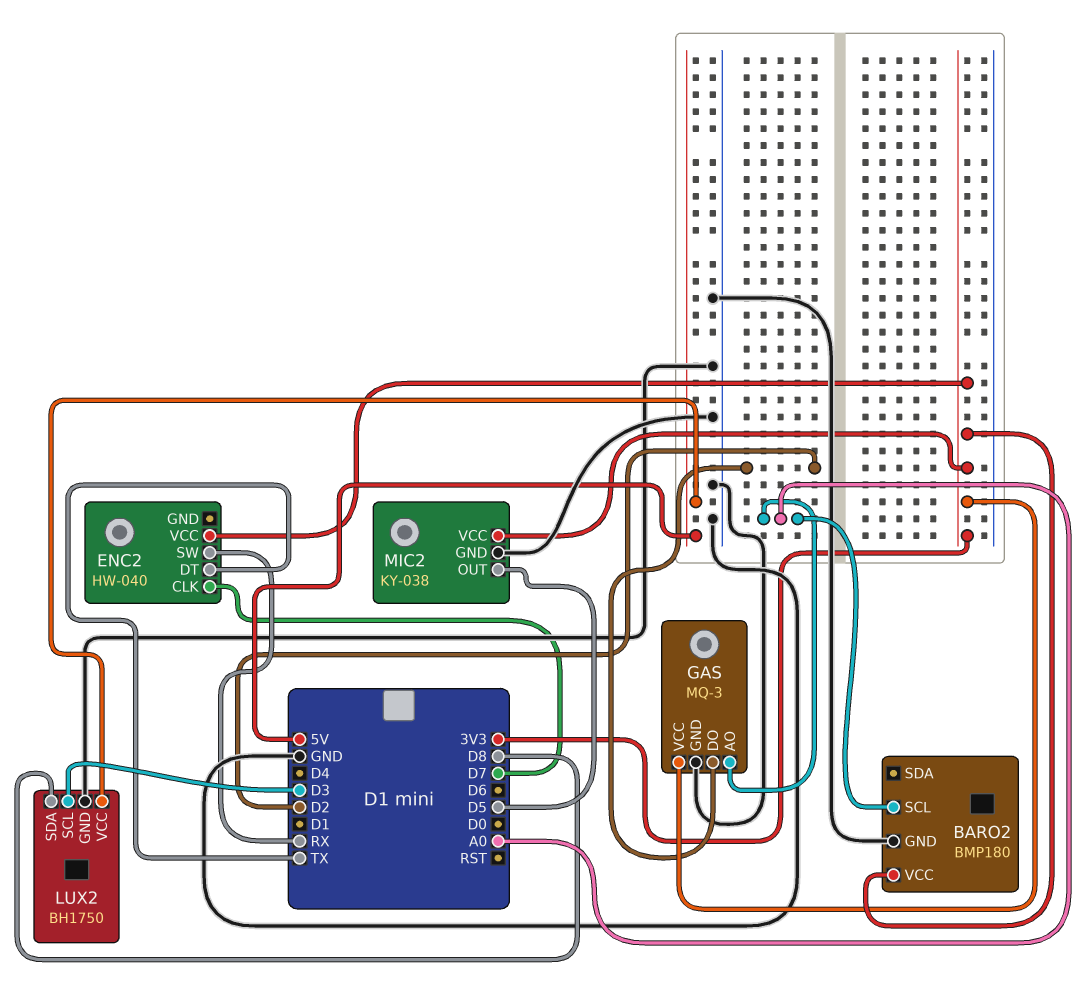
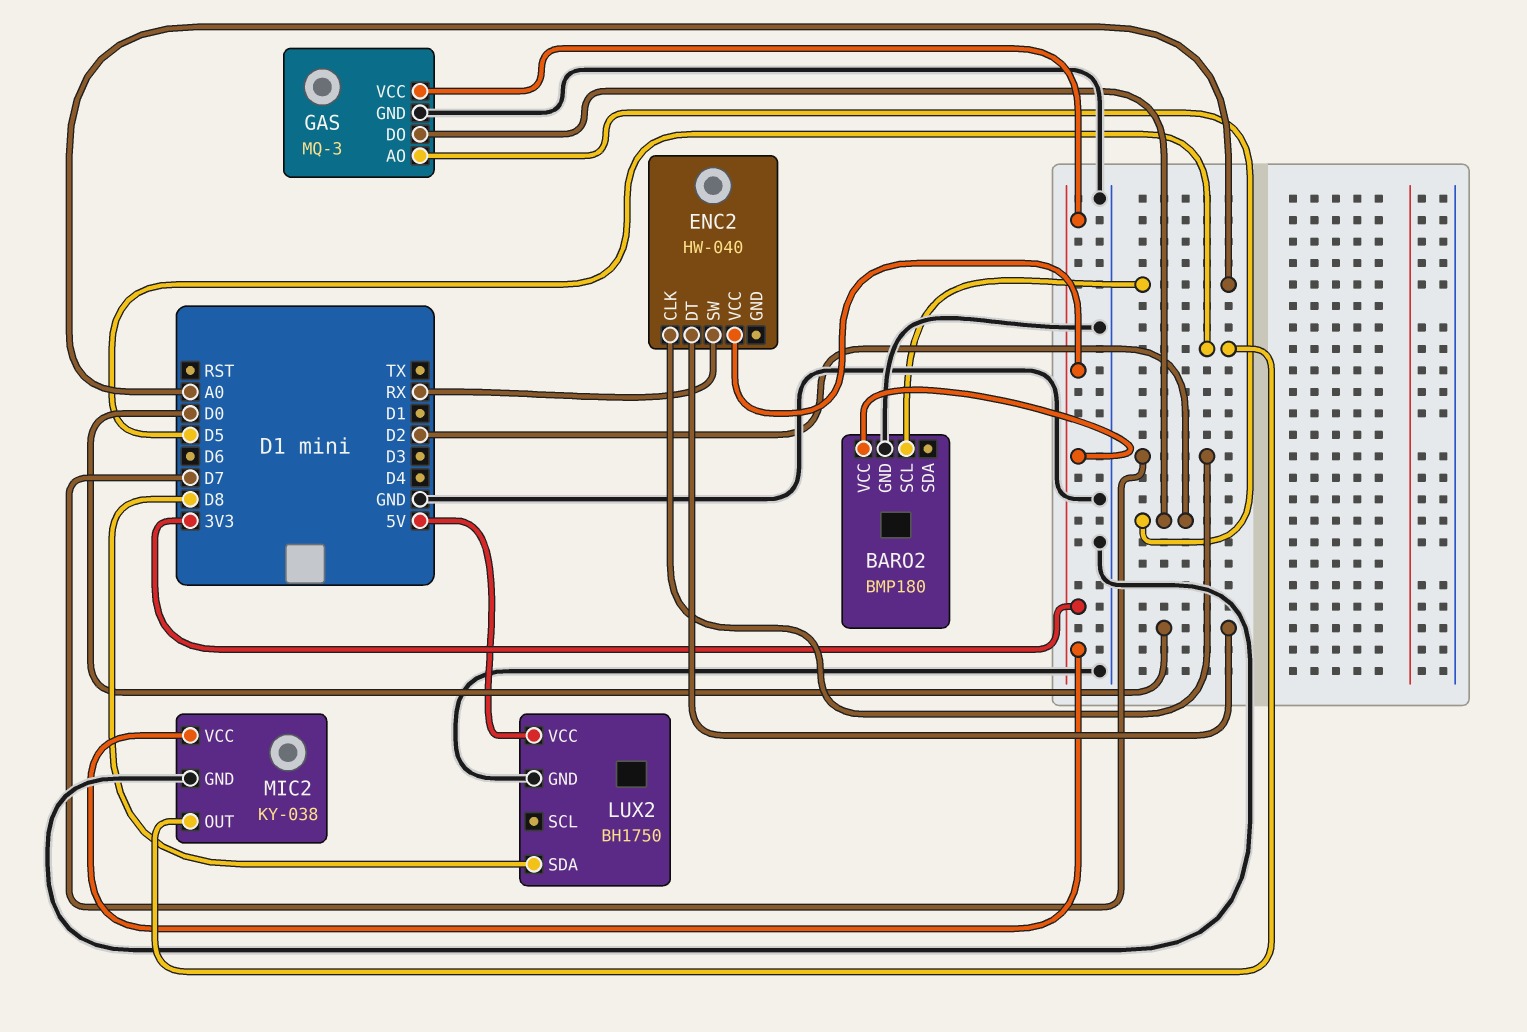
ENC2 pin DT: TX -> D0
GAS pin AO: A0 -> D2
LUX2 pin SCL: D3 -> none

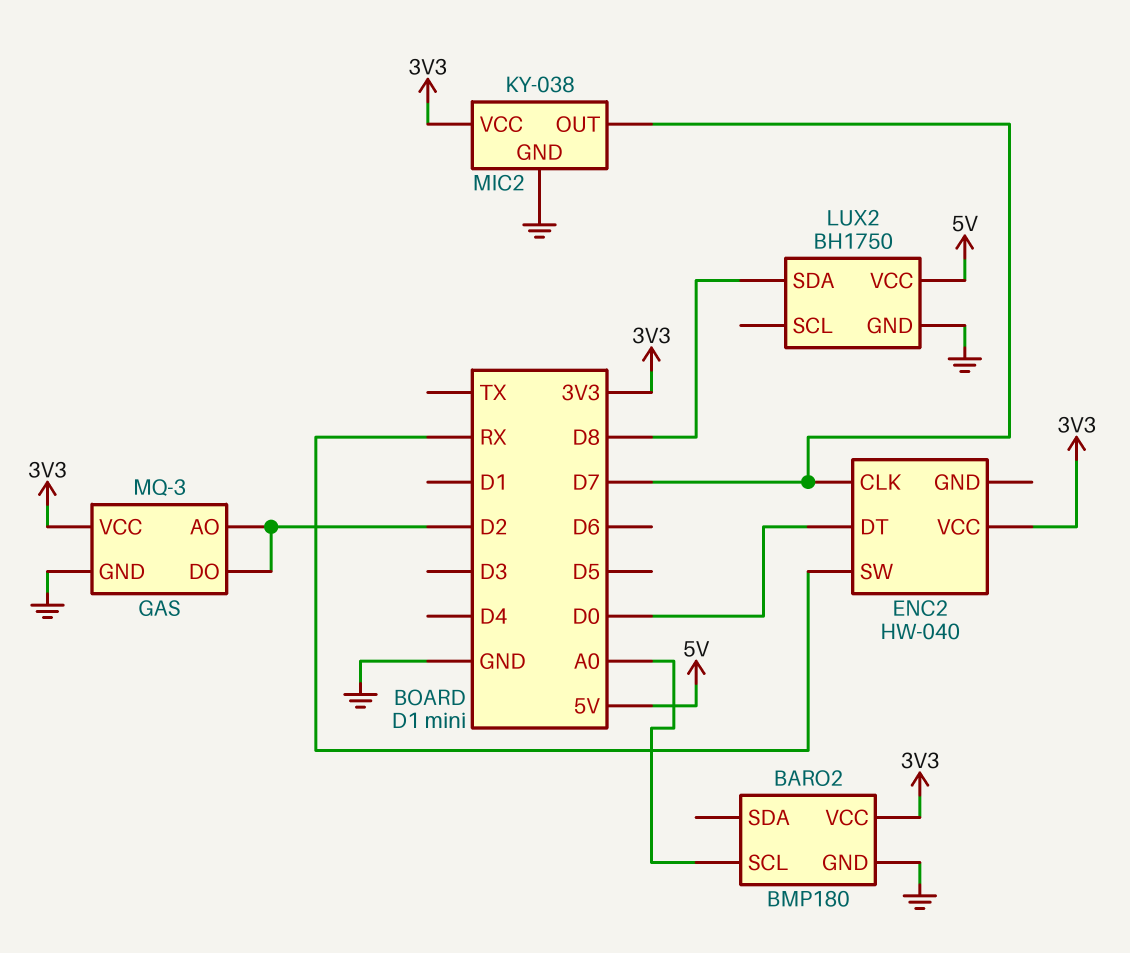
MIC2 pin OUT: D5 -> D7

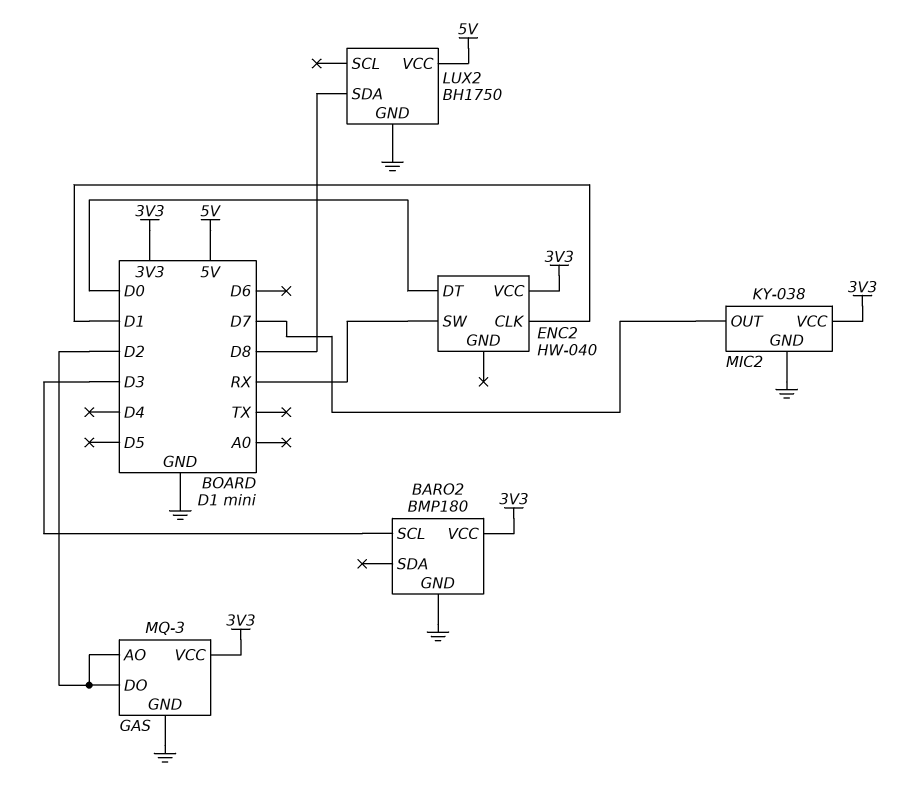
BARO2 pin SCL: A0 -> D3
ENC2 pin CLK: D7 -> D1

